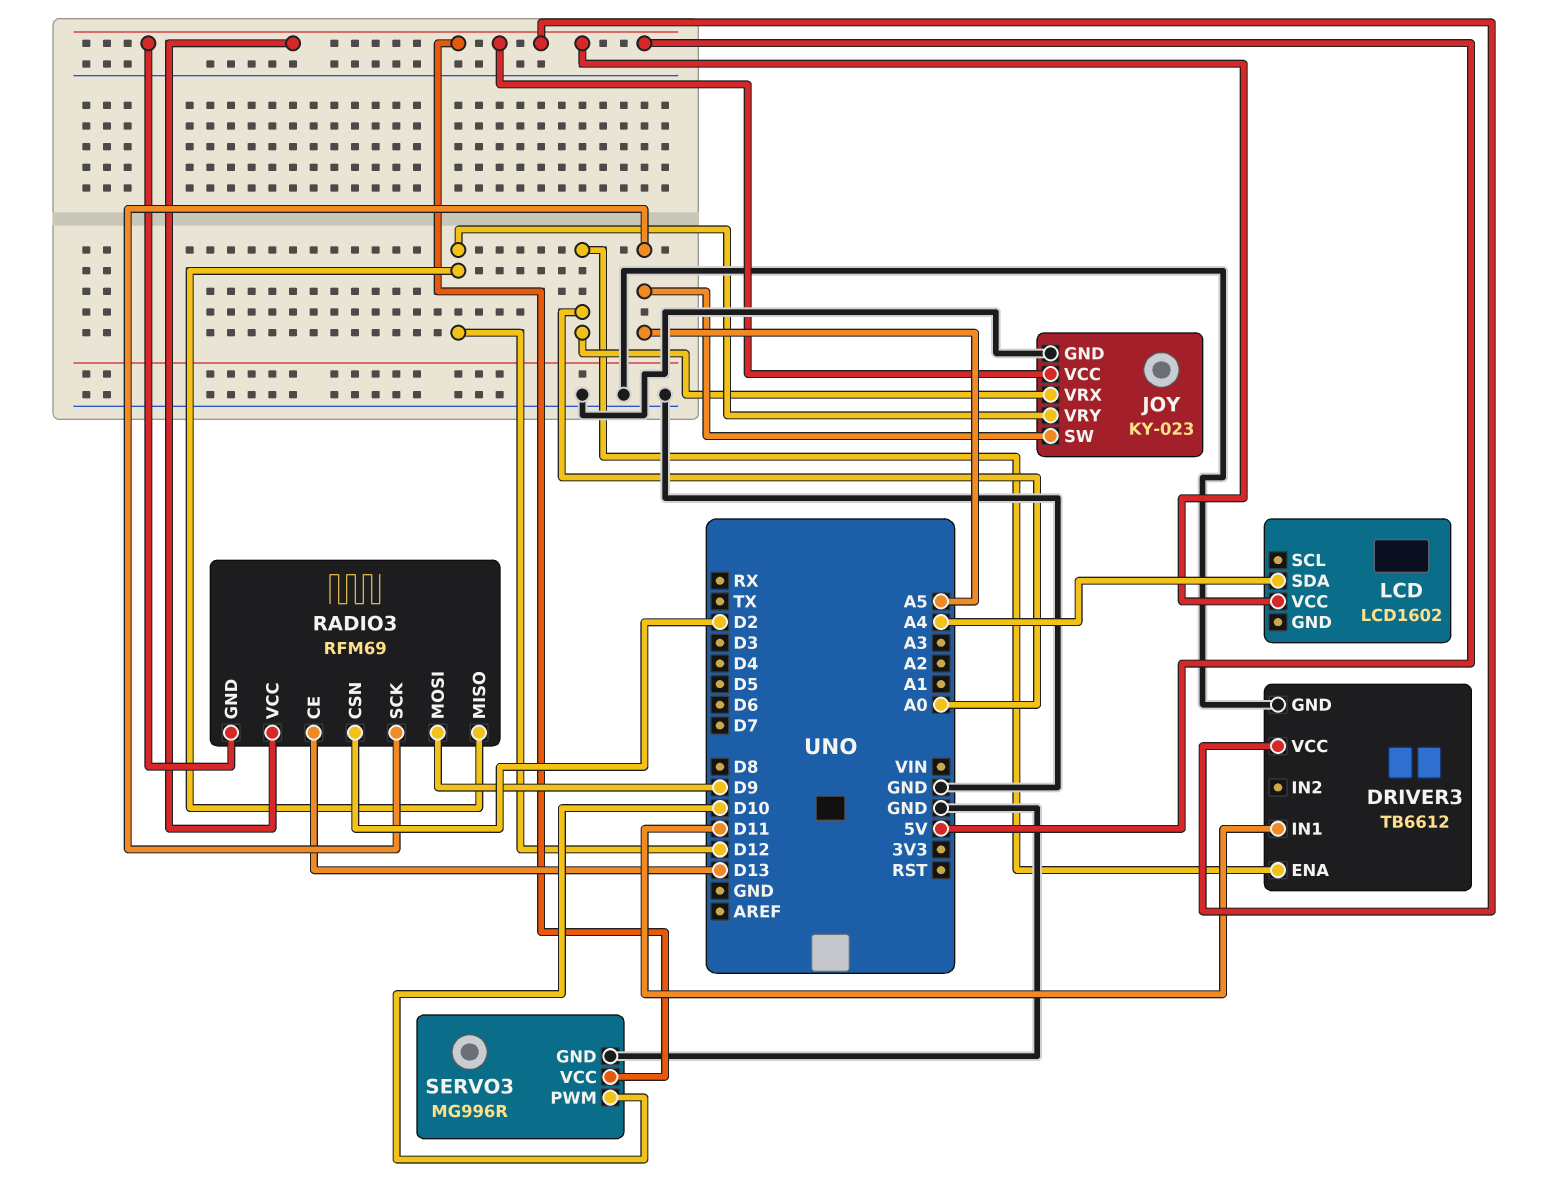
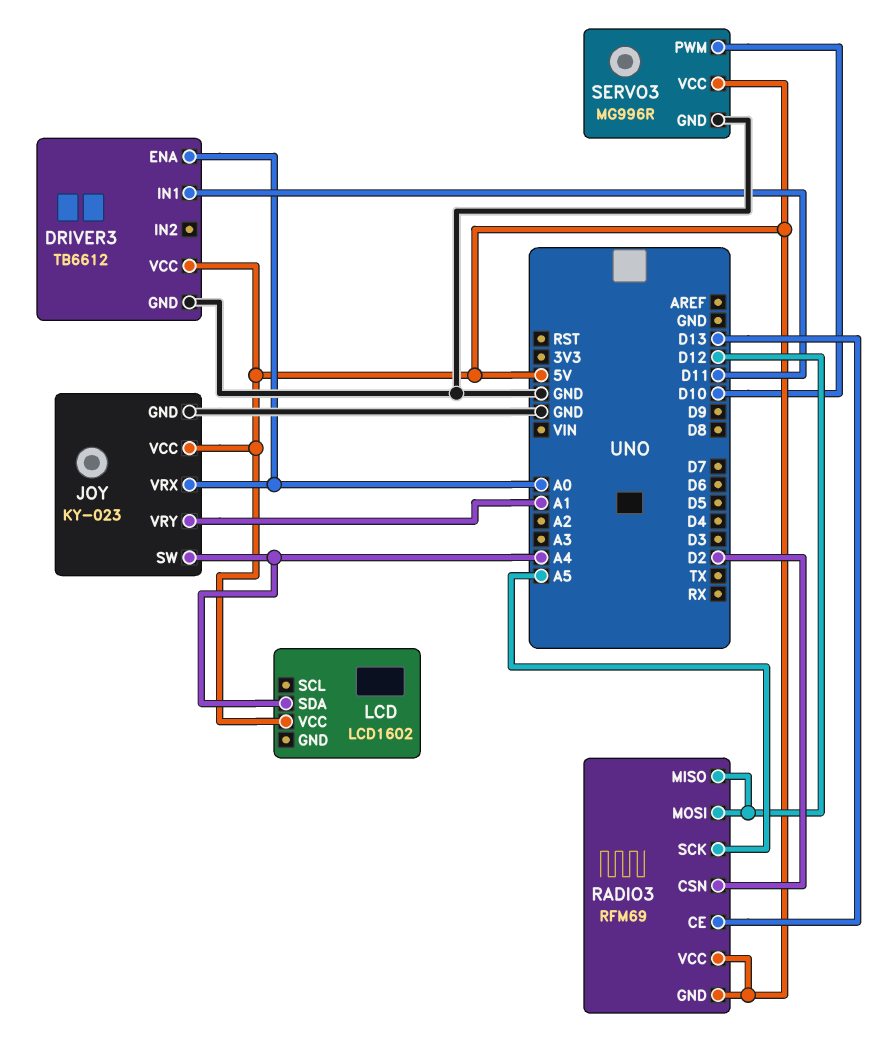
JOY pin SW: A5 -> A4
JOY pin VRY: D12 -> A1
RADIO3 pin MOSI: D9 -> D12

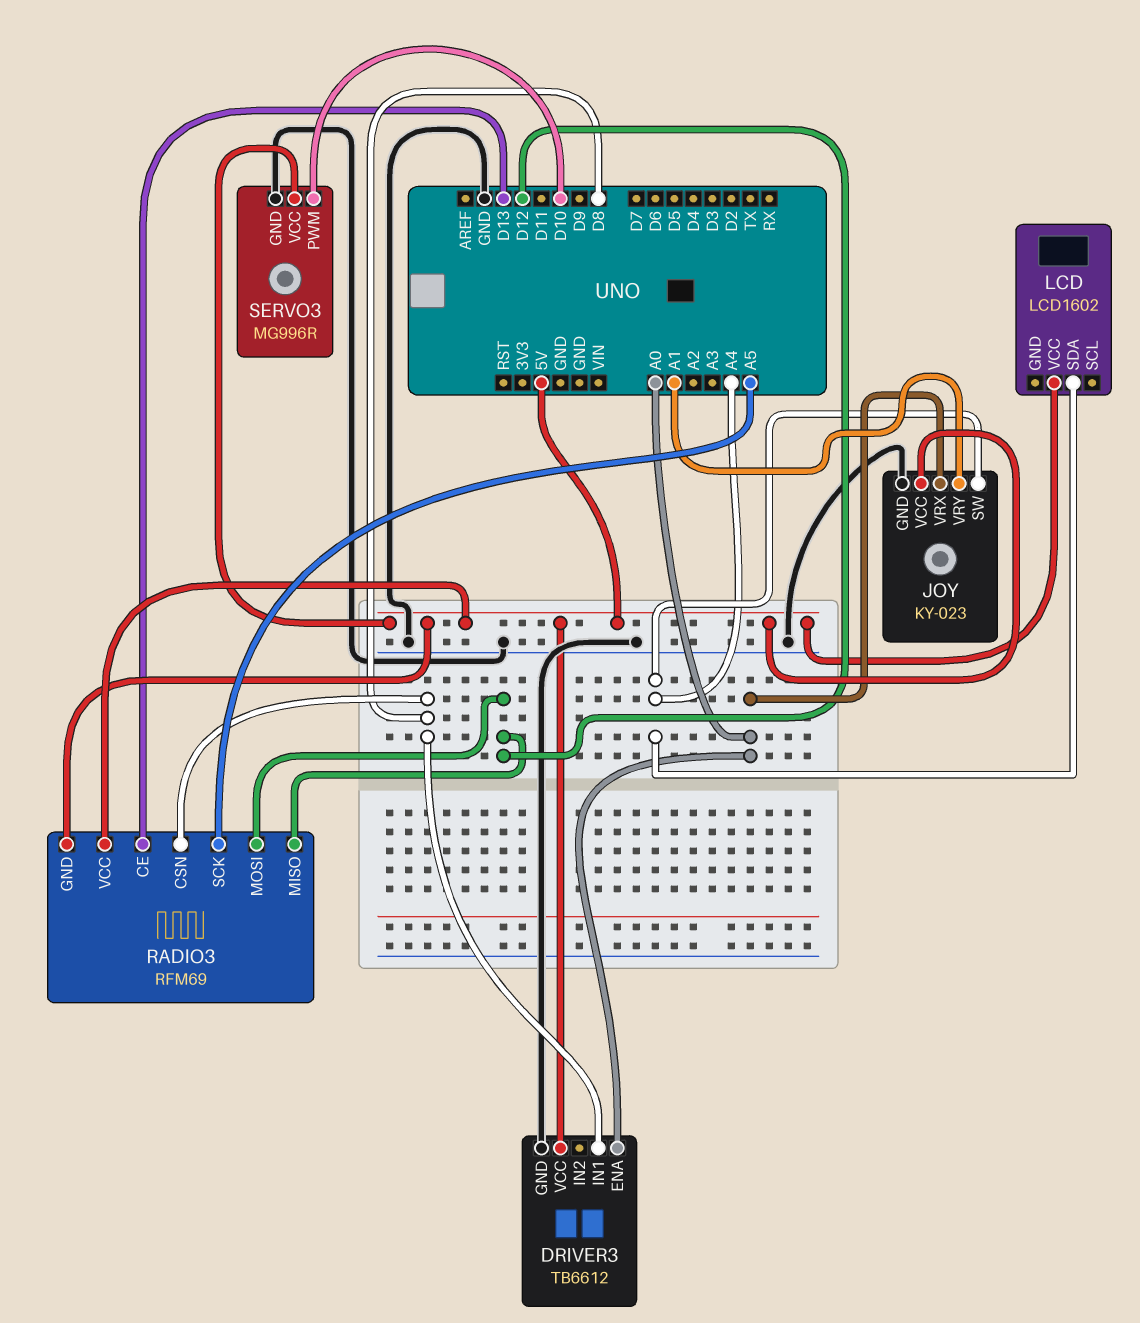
DRIVER3 pin IN1: D11 -> D8
RADIO3 pin CSN: D2 -> D8

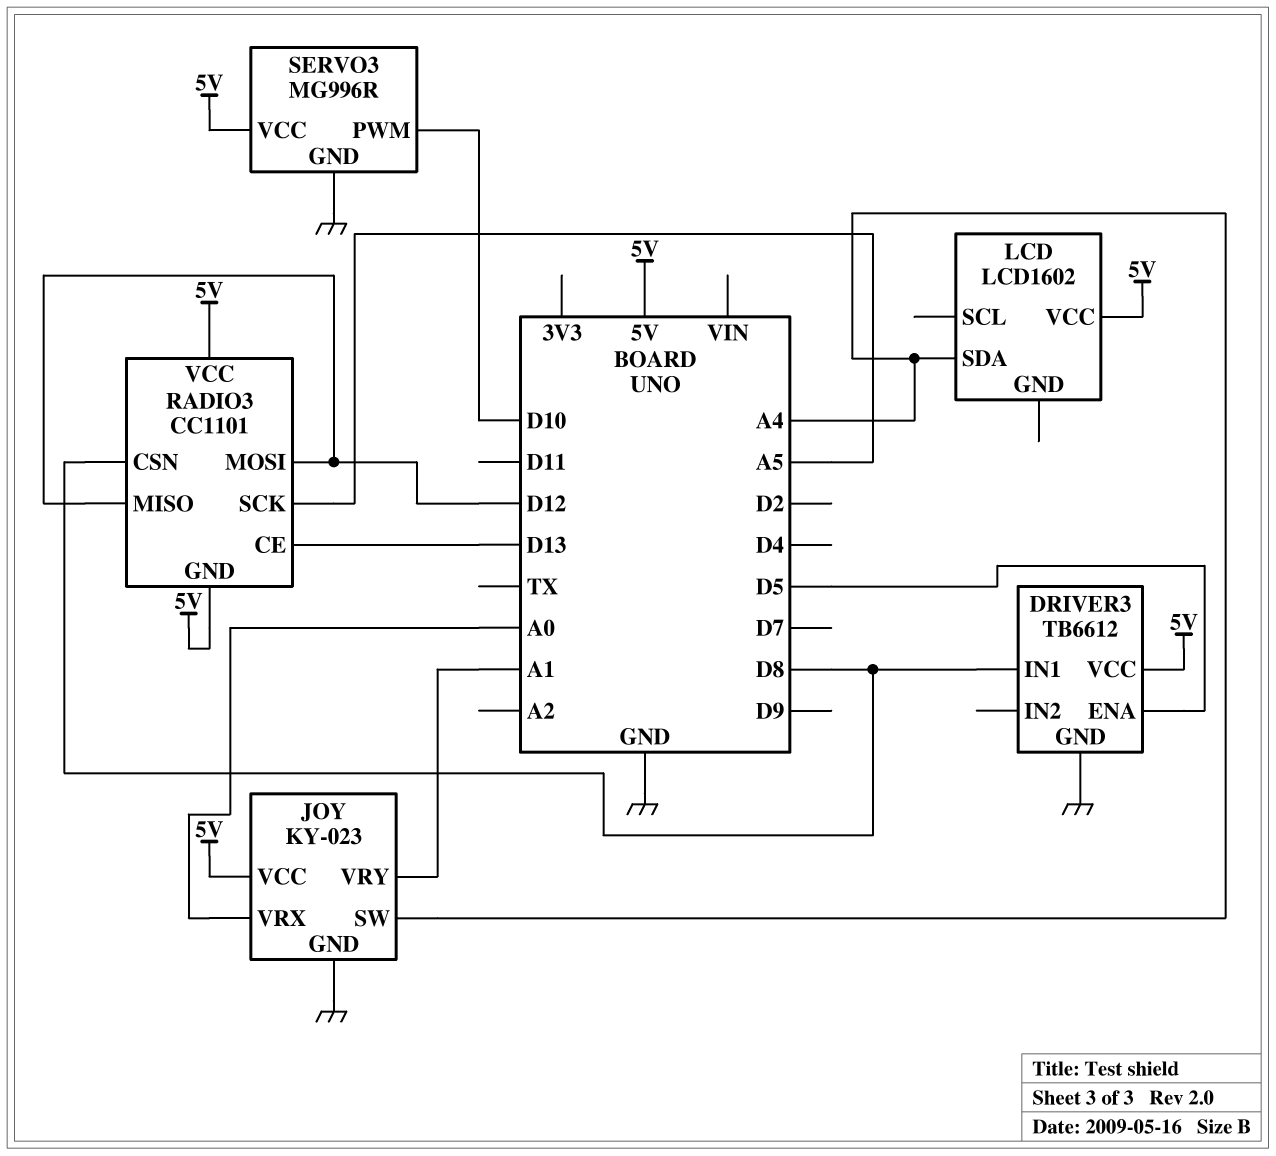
DRIVER3 pin ENA: A0 -> D5
RADIO3: RFM69 -> CC1101

